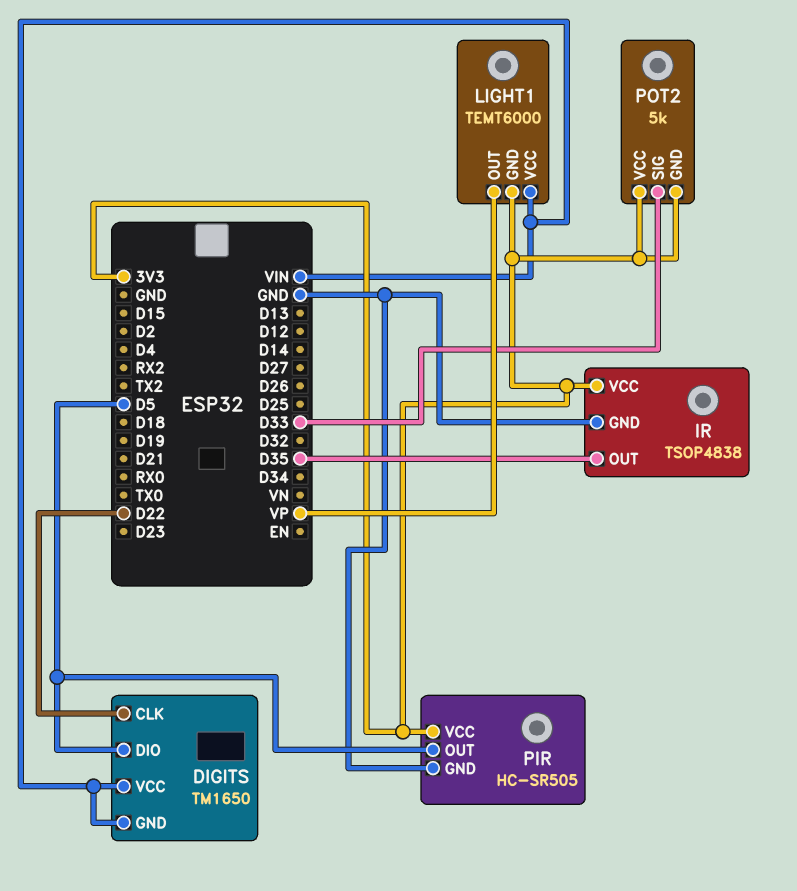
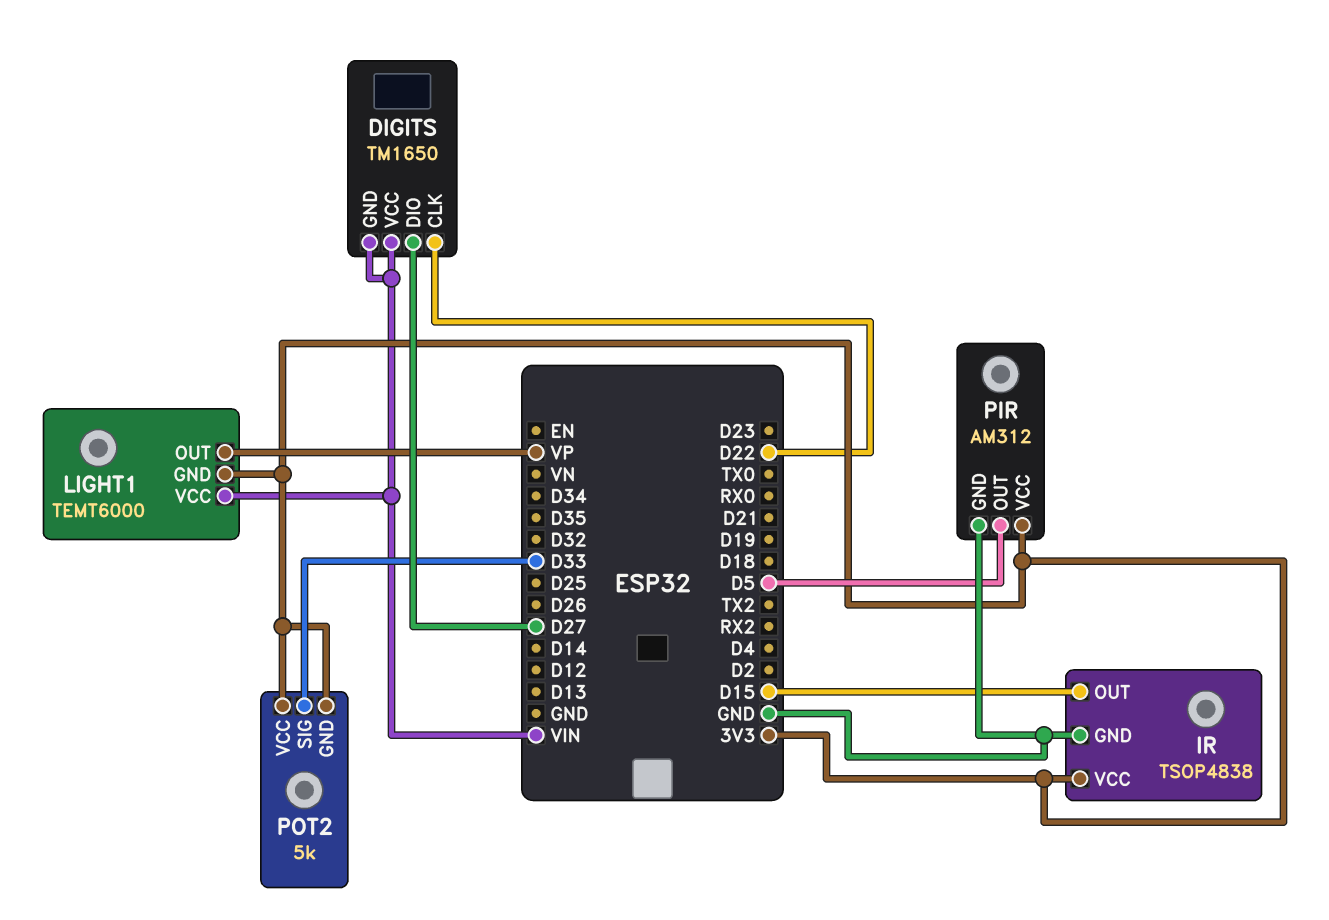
DIGITS pin DIO: D5 -> D27
IR pin OUT: D35 -> D15
PIR: HC-SR505 -> AM312

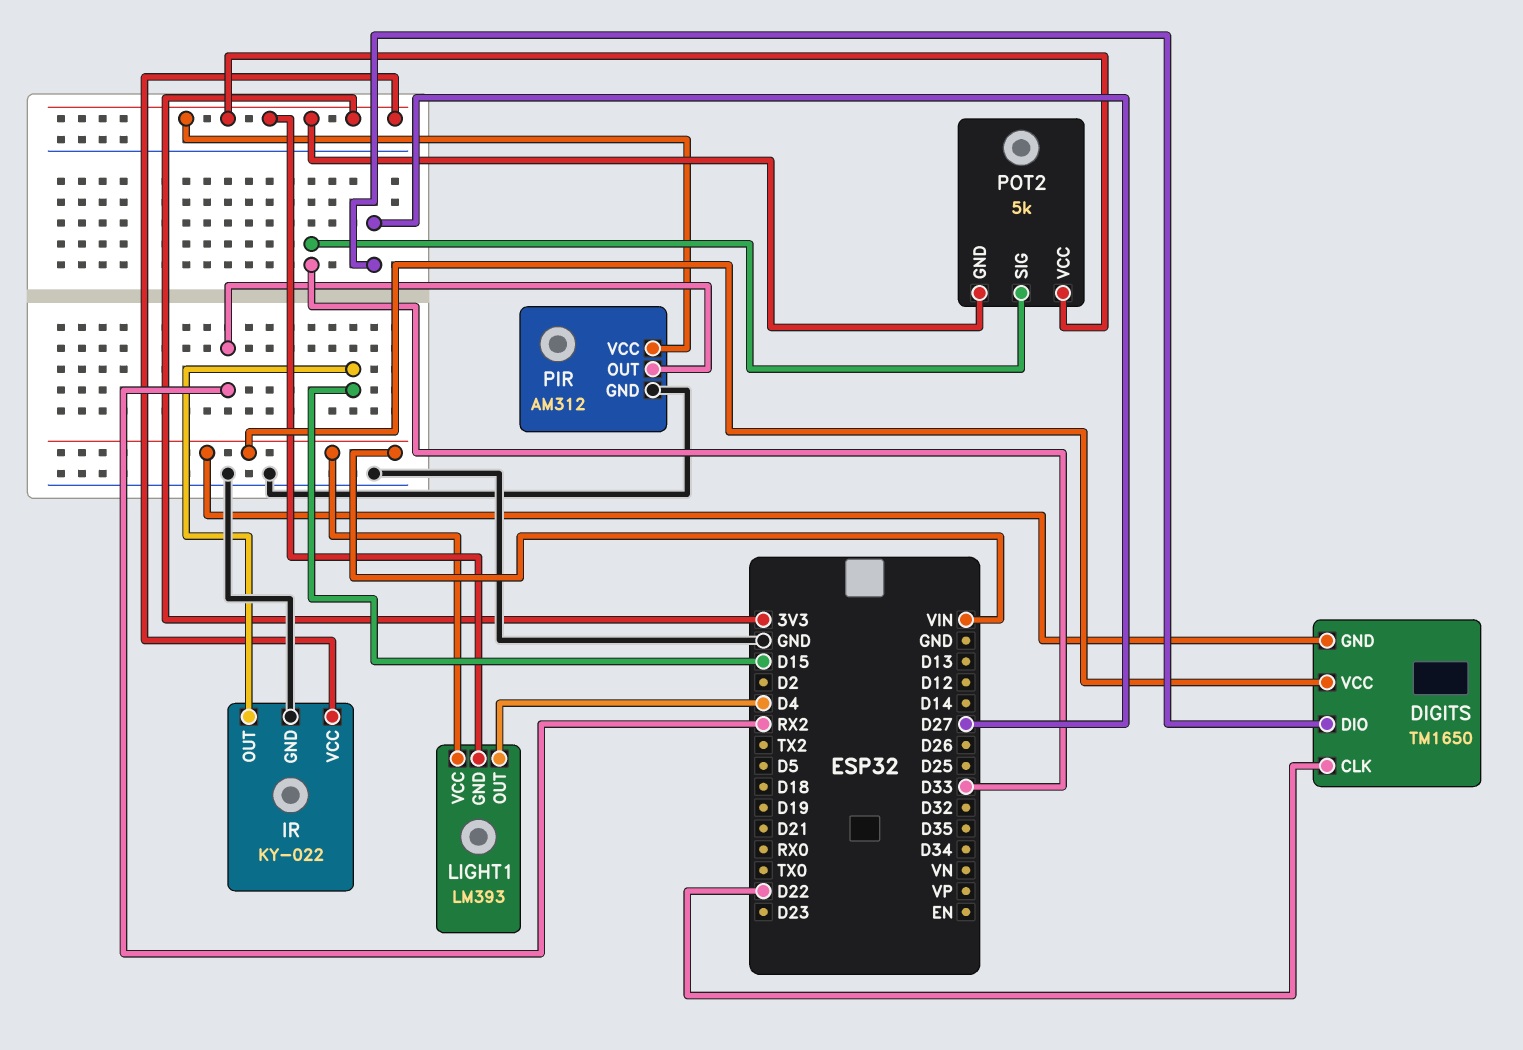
IR: TSOP4838 -> KY-022
LIGHT1: TEMT6000 -> LM393
LIGHT1 pin OUT: VP -> D4
PIR pin OUT: D5 -> RX2

